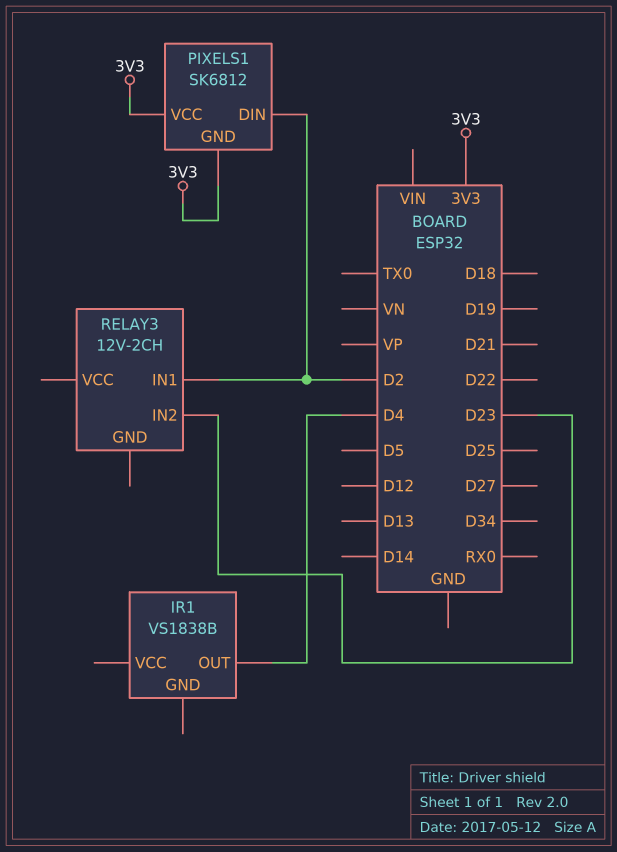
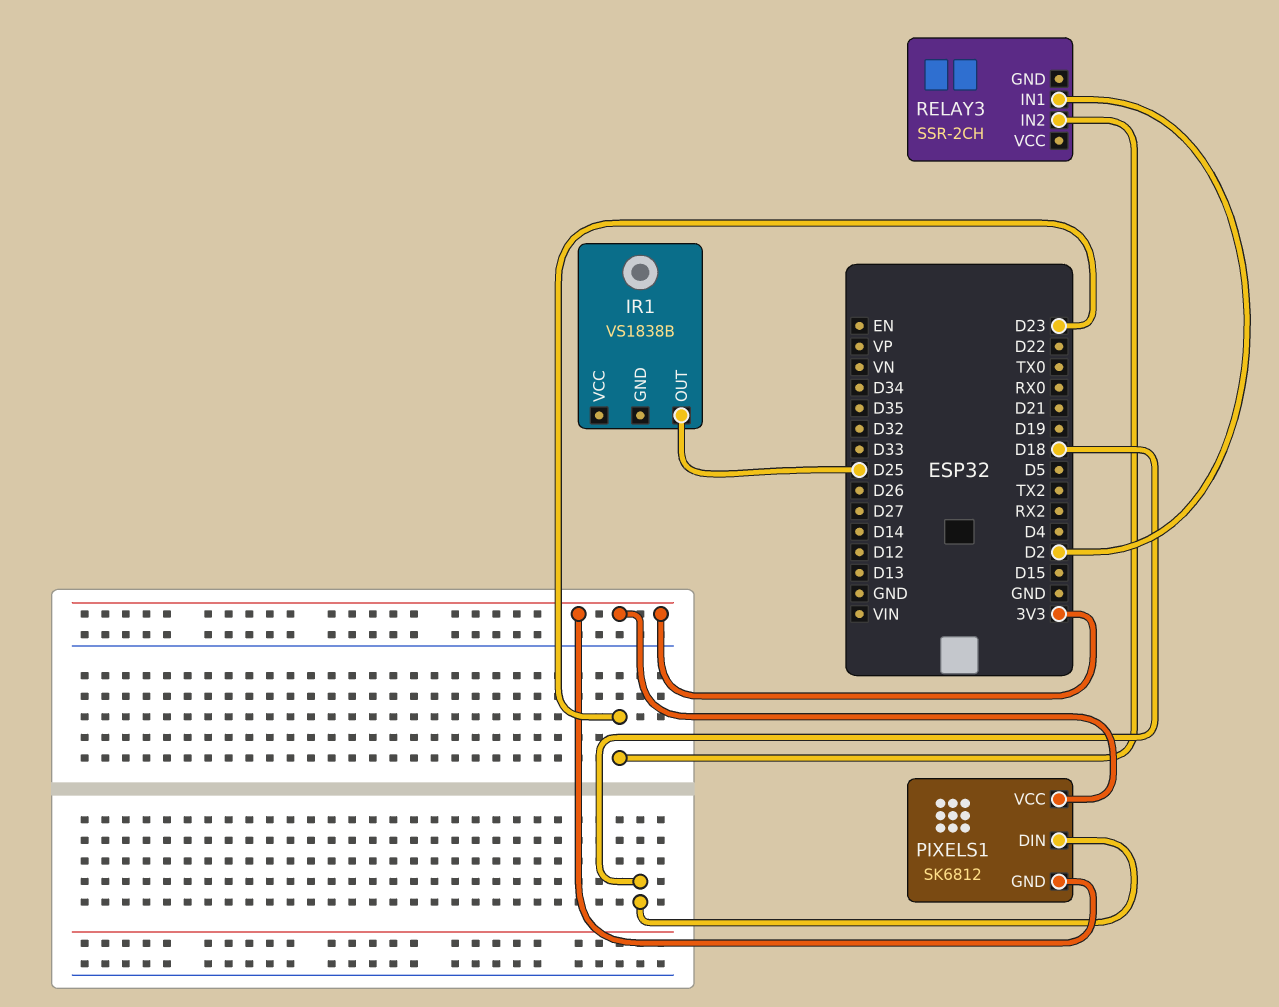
IR1 pin OUT: D4 -> D25
PIXELS1 pin DIN: D2 -> D18
RELAY3: 12V-2CH -> SSR-2CH

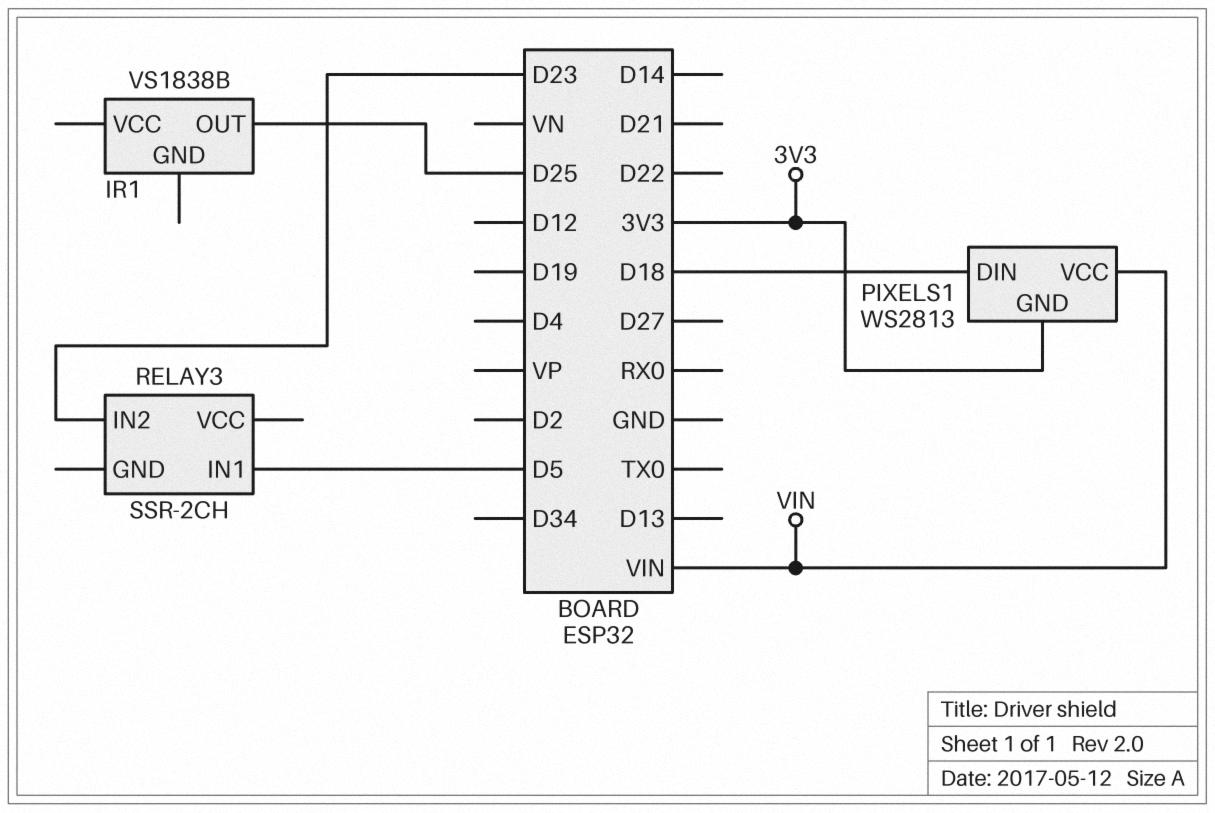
PIXELS1: SK6812 -> WS2813
PIXELS1 pin VCC: 3V3 -> VIN
RELAY3 pin IN1: D2 -> D5

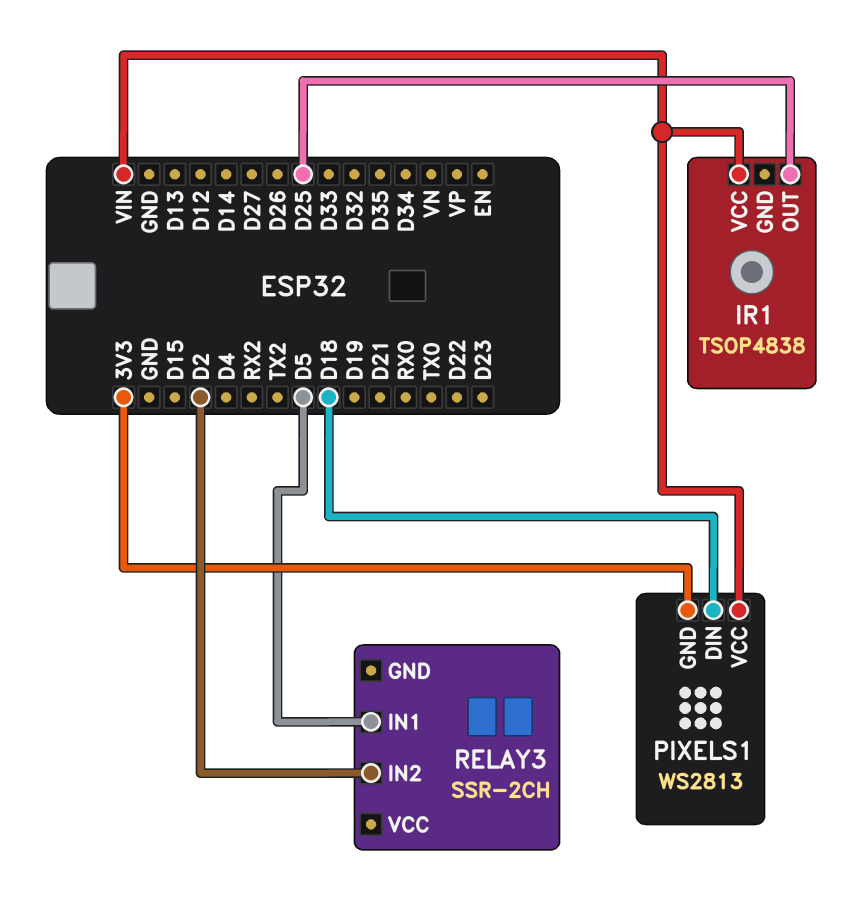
IR1: VS1838B -> TSOP4838
IR1 pin VCC: none -> VIN
RELAY3 pin IN2: D23 -> D2

